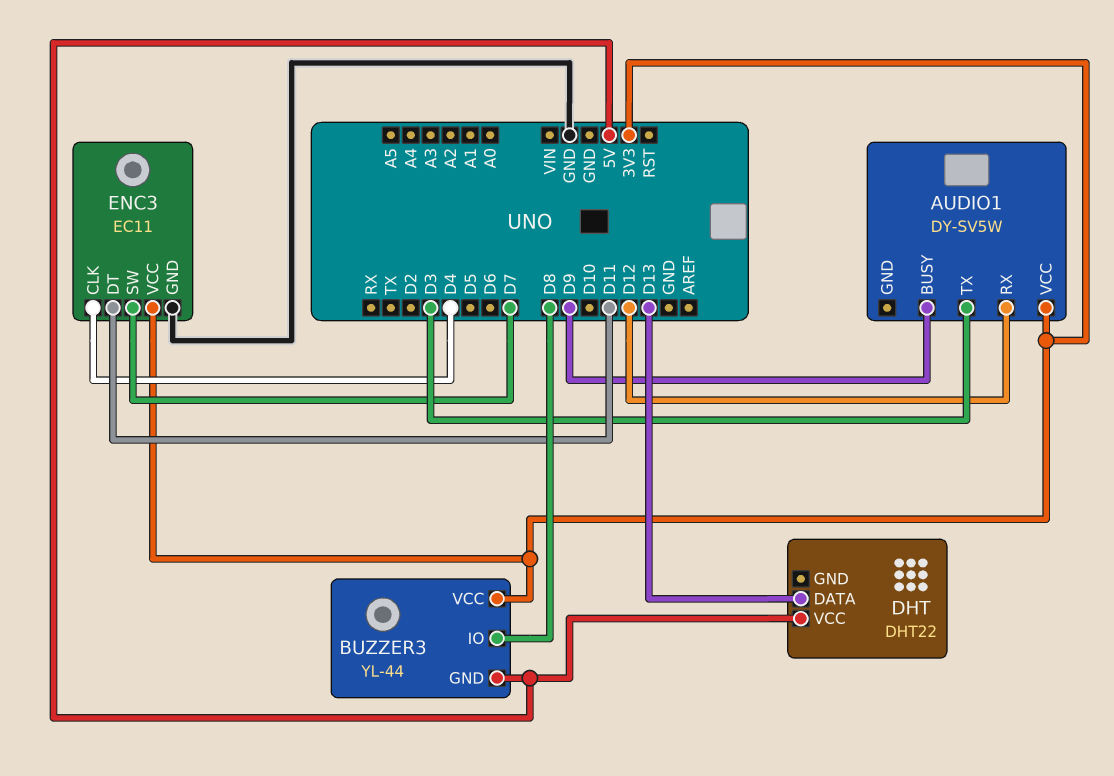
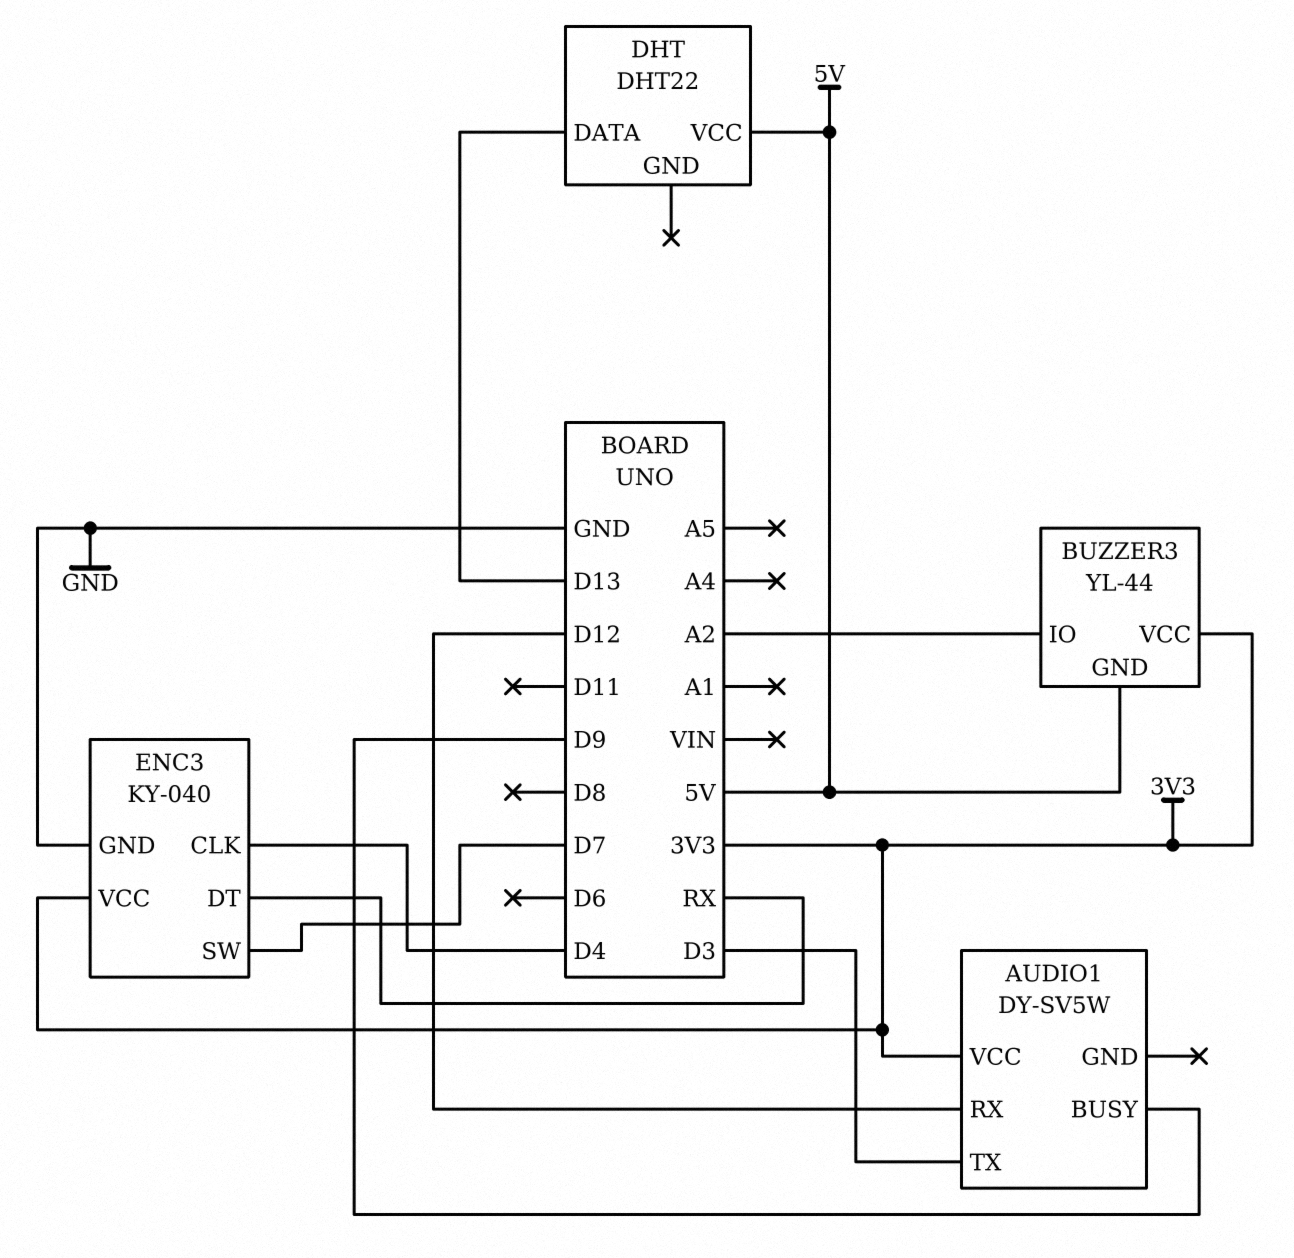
BUZZER3 pin IO: D8 -> A2
ENC3: EC11 -> KY-040
ENC3 pin DT: D11 -> RX

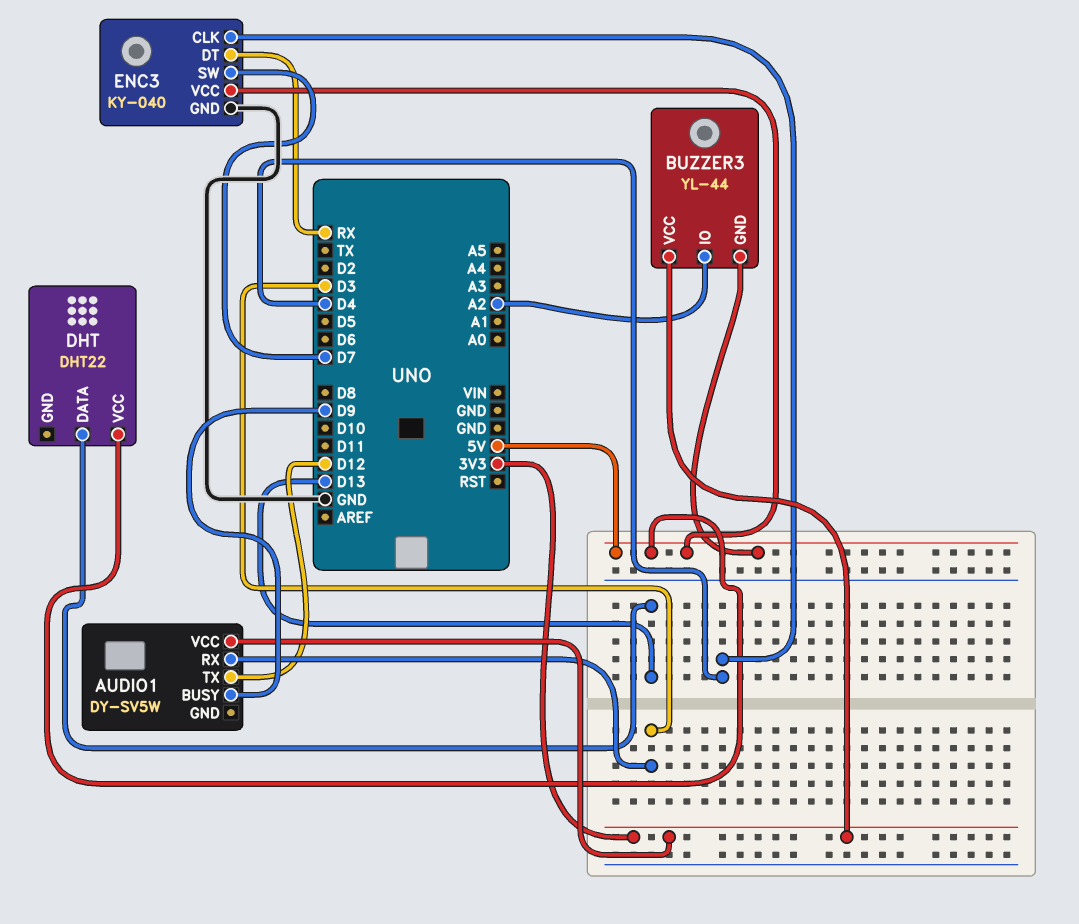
AUDIO1 pin RX: D12 -> D3
AUDIO1 pin TX: D3 -> D12
ENC3 pin VCC: 3V3 -> 5V

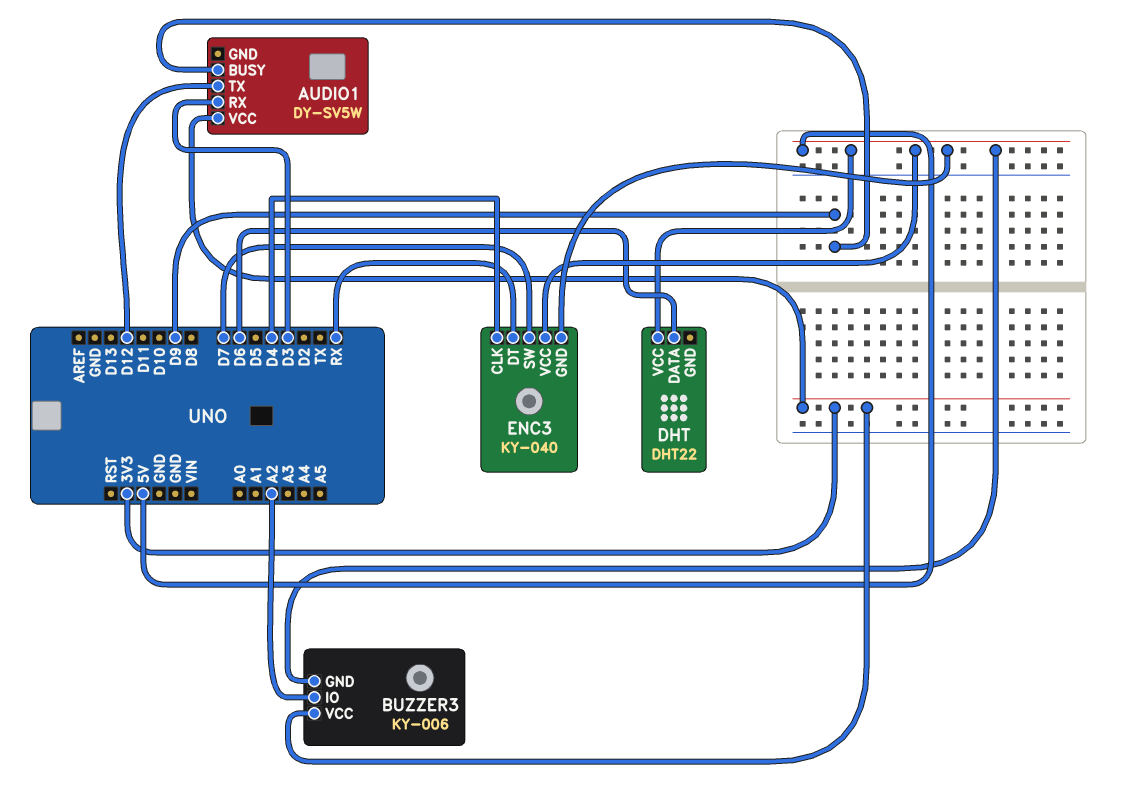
BUZZER3: YL-44 -> KY-006
DHT pin DATA: D13 -> D6
ENC3 pin GND: GND -> 5V

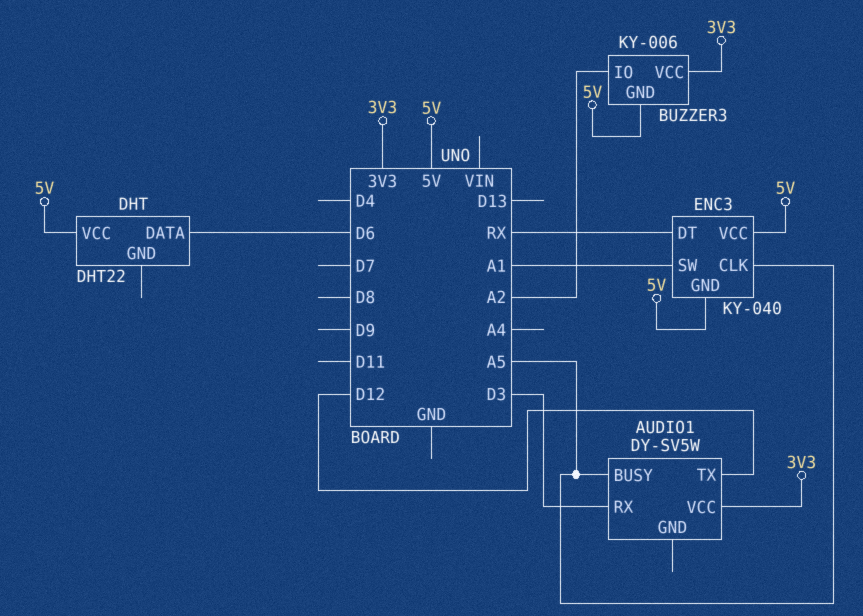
AUDIO1 pin BUSY: D9 -> A5
ENC3 pin CLK: D4 -> A5
ENC3 pin SW: D7 -> A1

